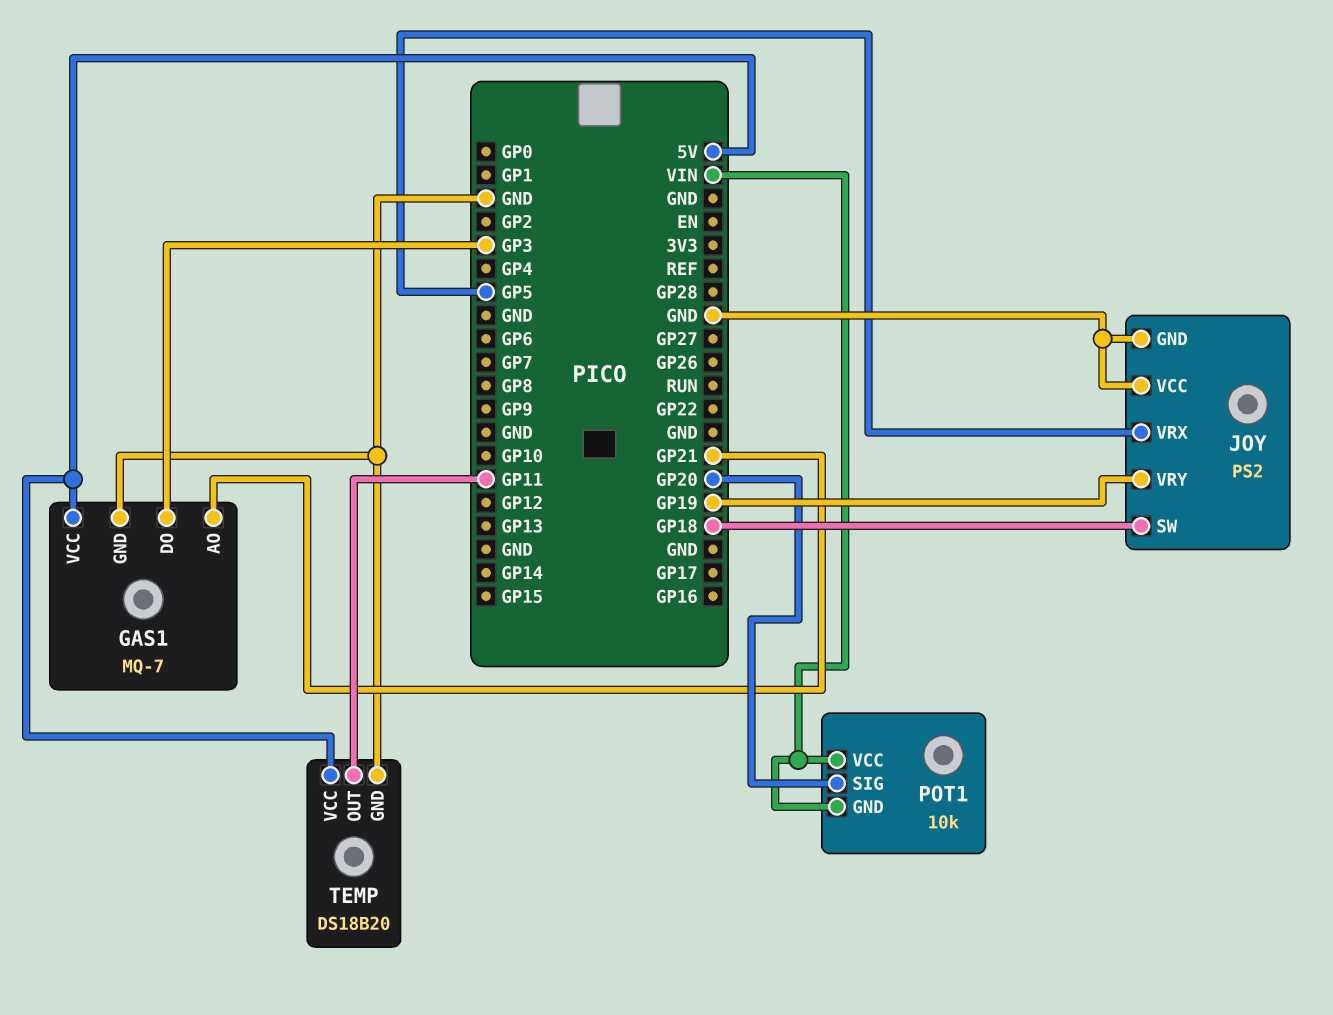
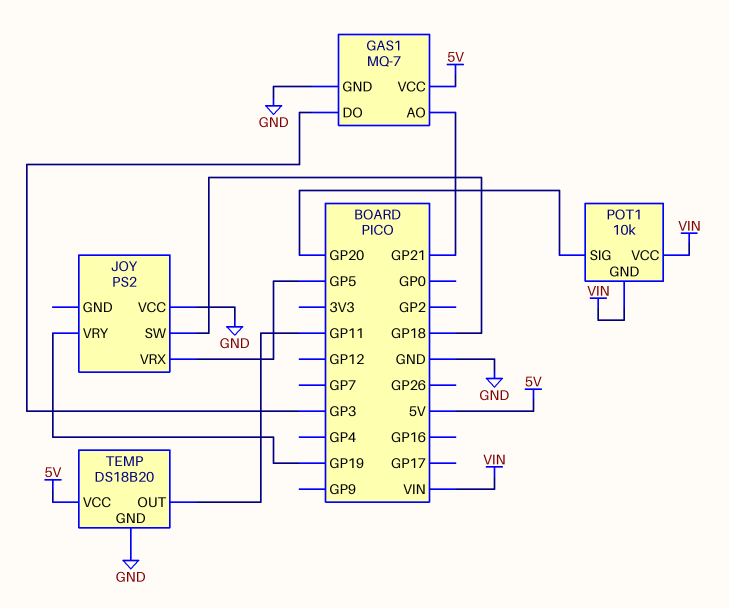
JOY pin GND: GND -> none

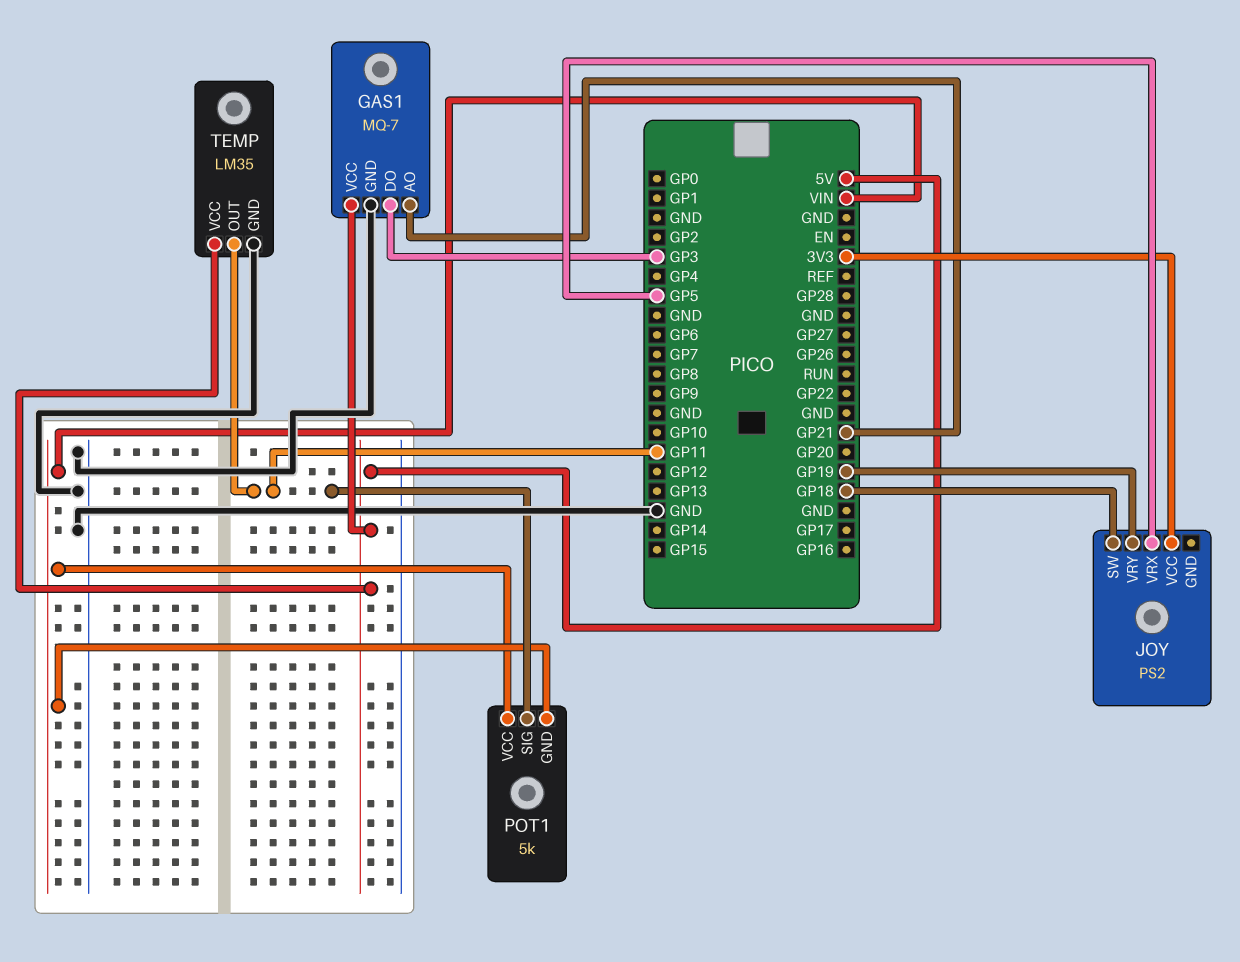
JOY pin VCC: GND -> 3V3
POT1: 10k -> 5k
POT1 pin SIG: GP20 -> GP11
TEMP: DS18B20 -> LM35

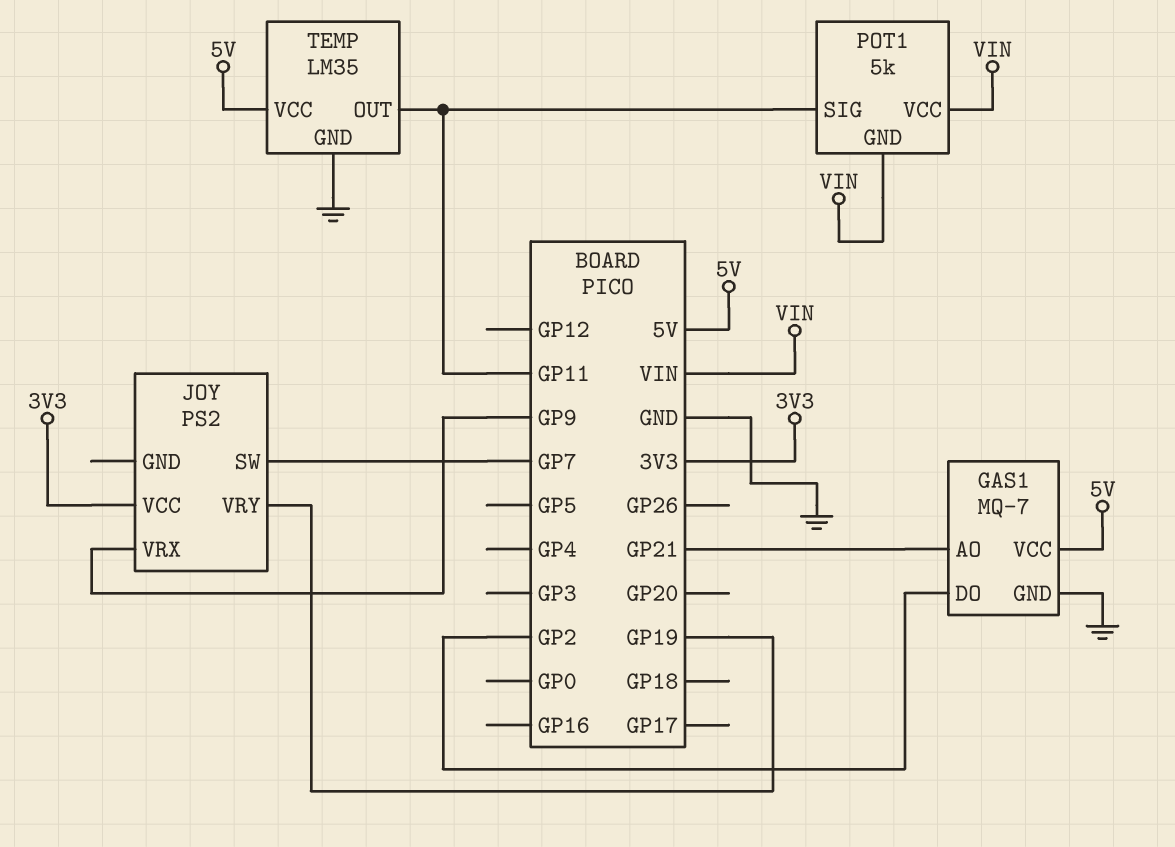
GAS1 pin DO: GP3 -> GP2
JOY pin SW: GP18 -> GP7
JOY pin VRX: GP5 -> GP9

